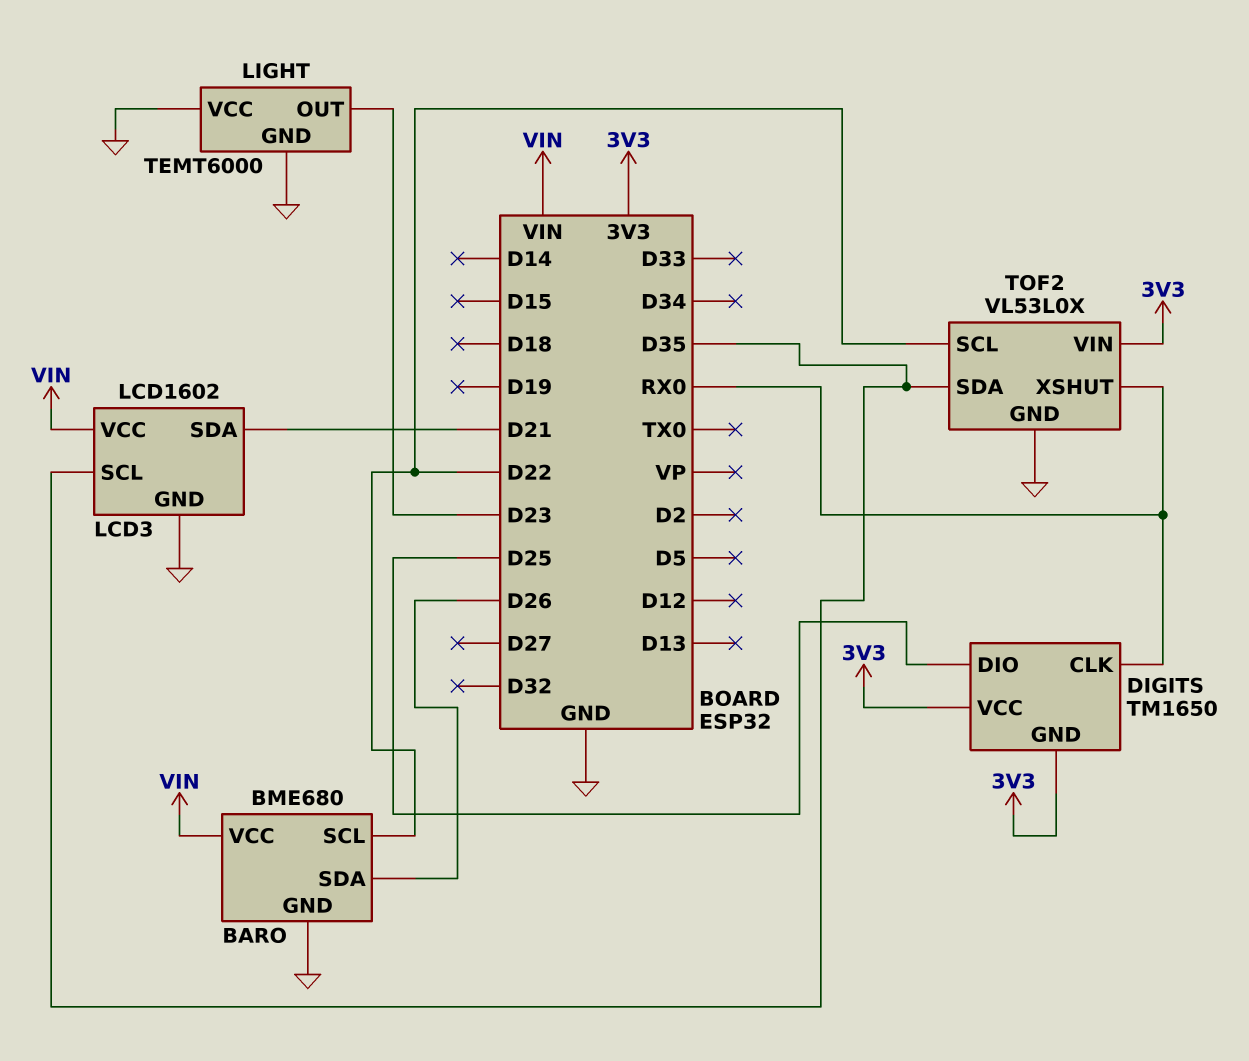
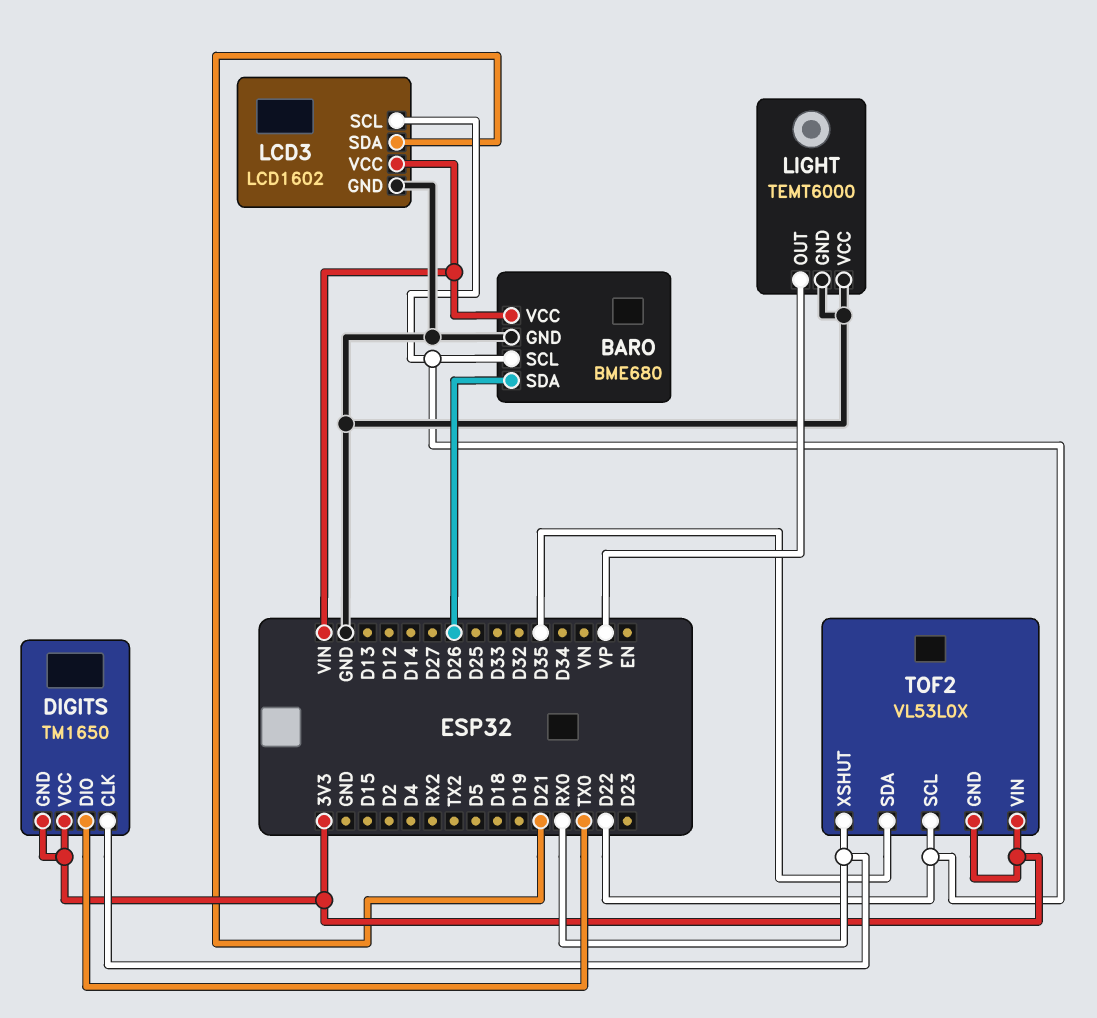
DIGITS pin DIO: D25 -> TX0
LCD3 pin SCL: D35 -> D22
LIGHT pin OUT: D23 -> VP
TOF2 pin GND: GND -> 3V3

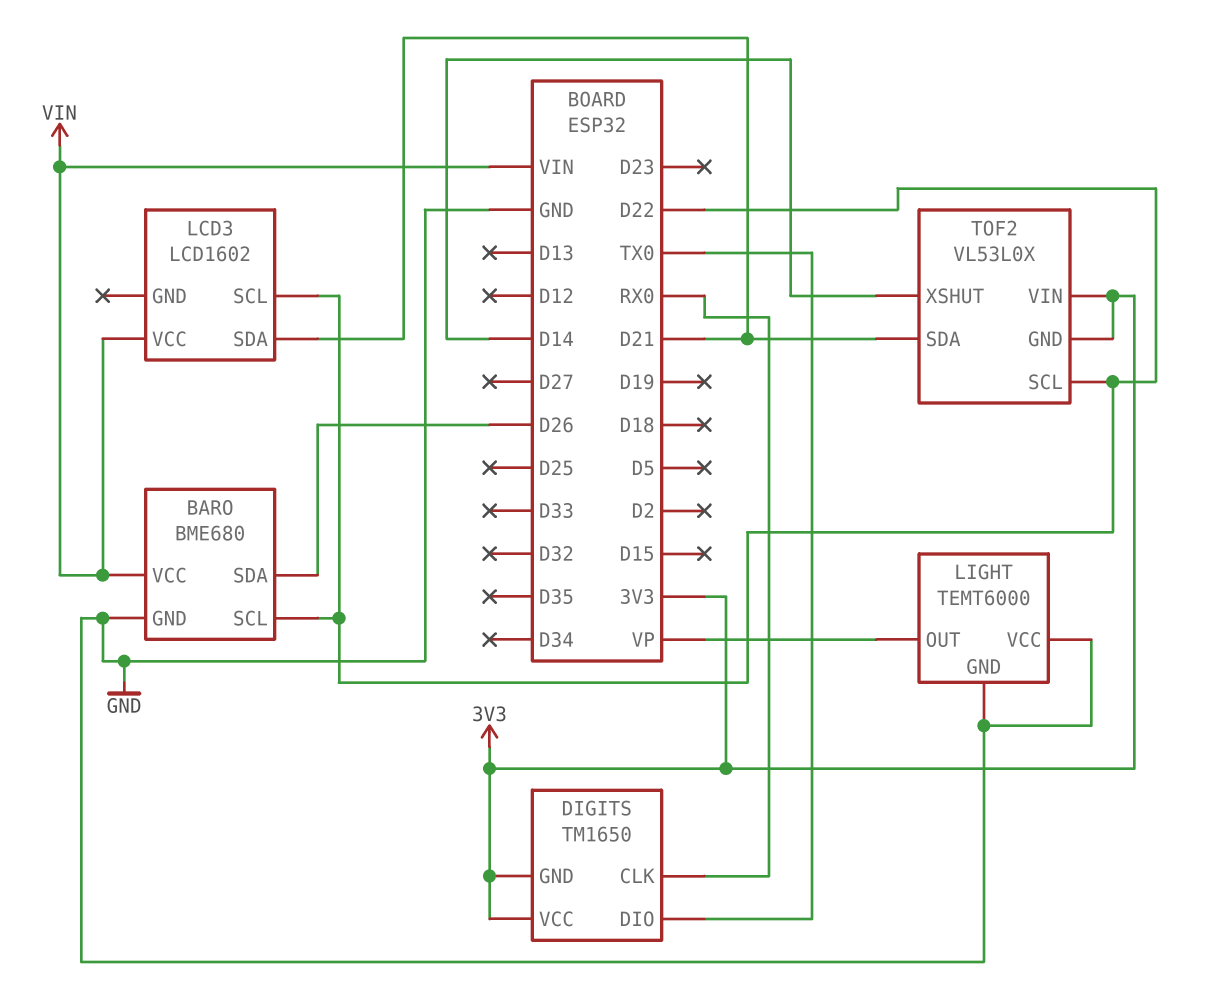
LCD3 pin GND: GND -> none
TOF2 pin SDA: D35 -> D21
TOF2 pin XSHUT: RX0 -> D14

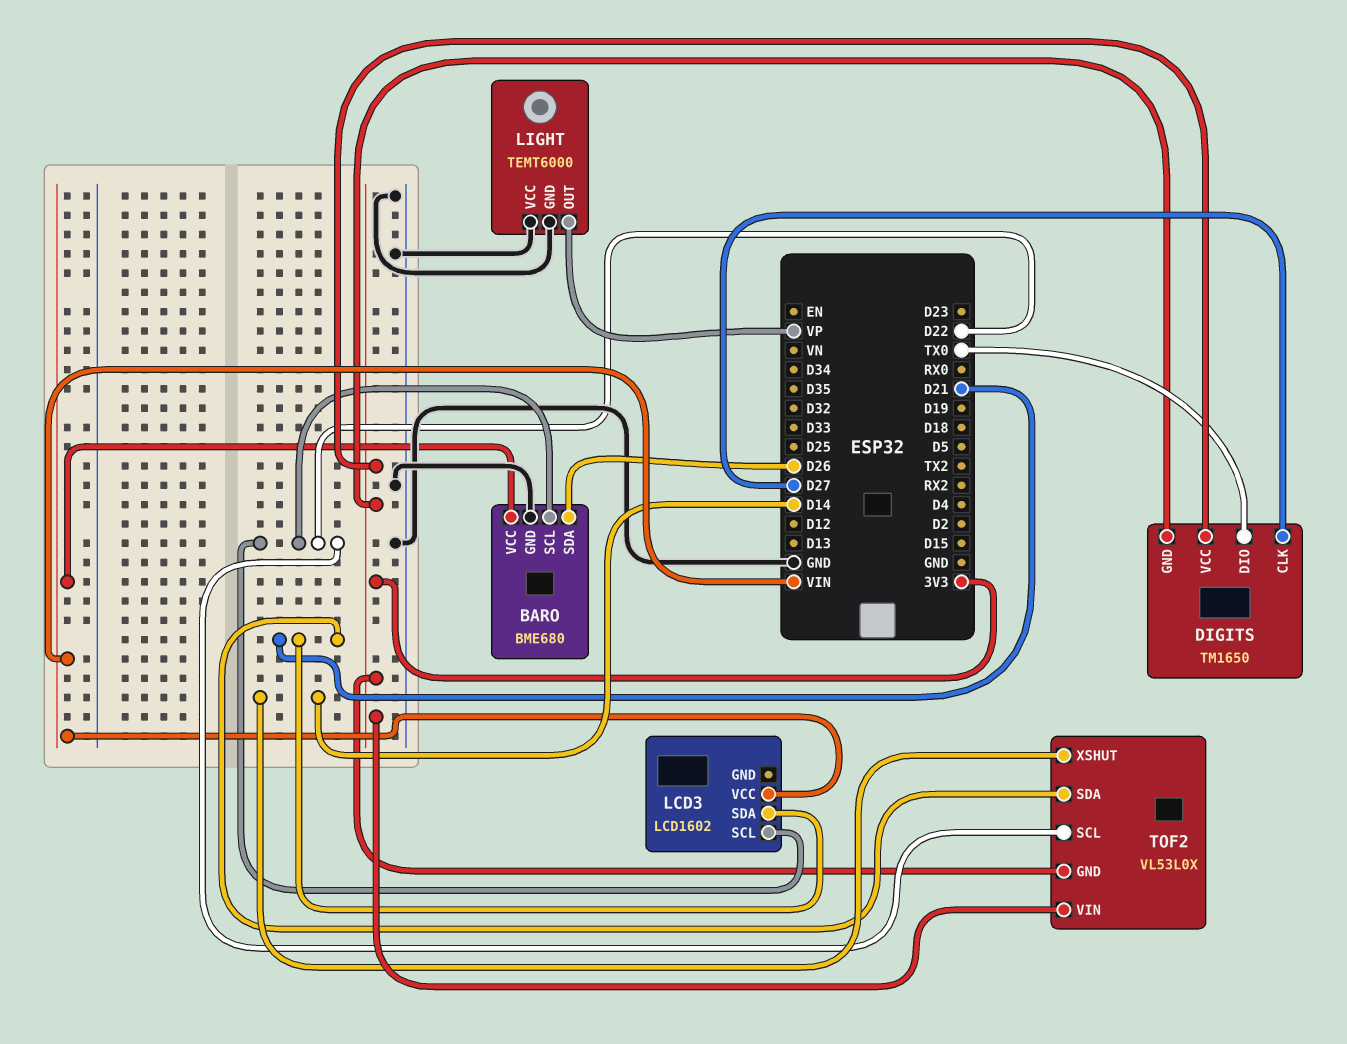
DIGITS pin CLK: RX0 -> D27

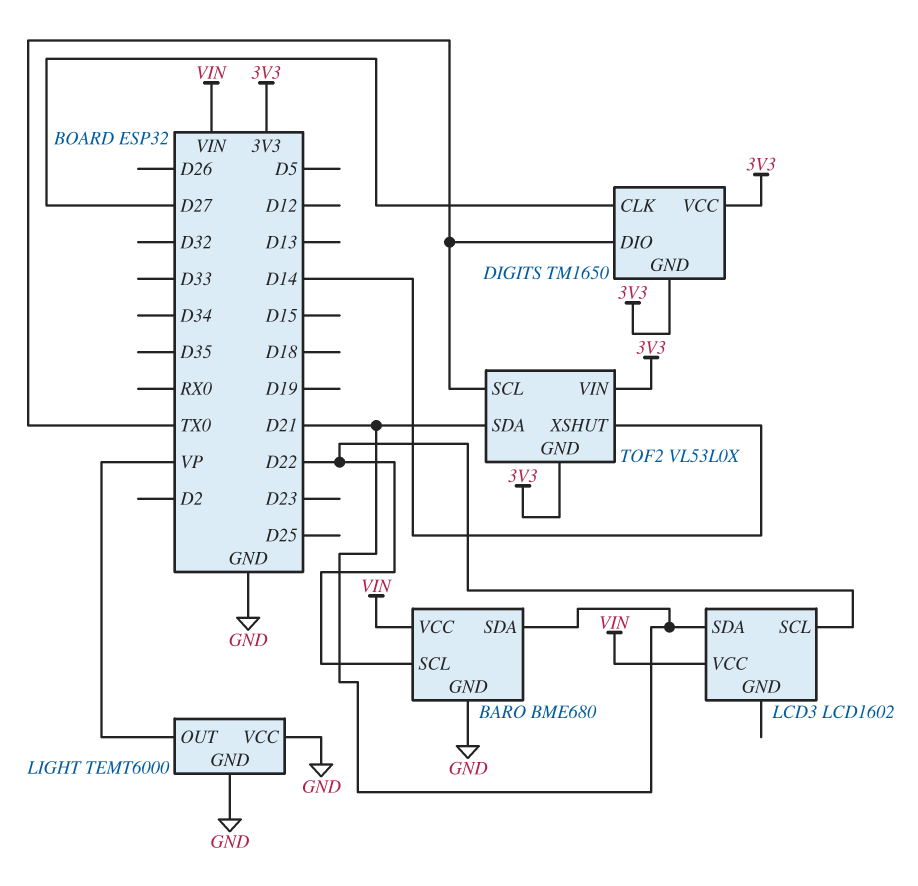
BARO pin SDA: D26 -> D21
TOF2 pin SCL: D22 -> TX0

